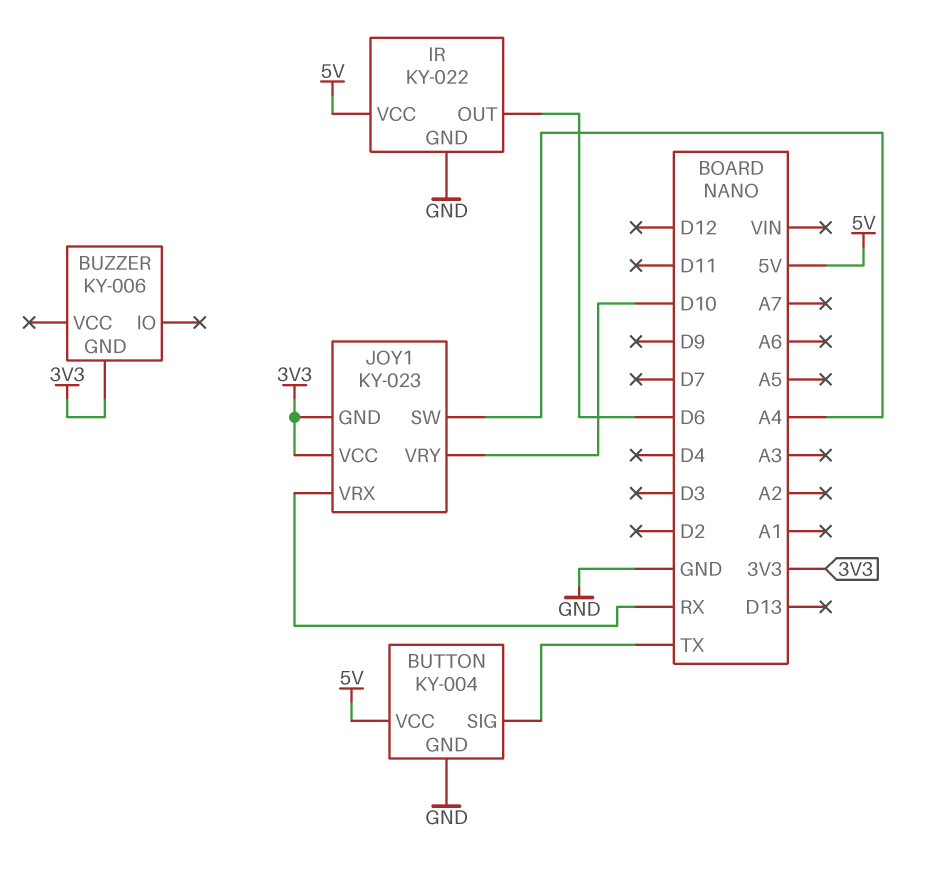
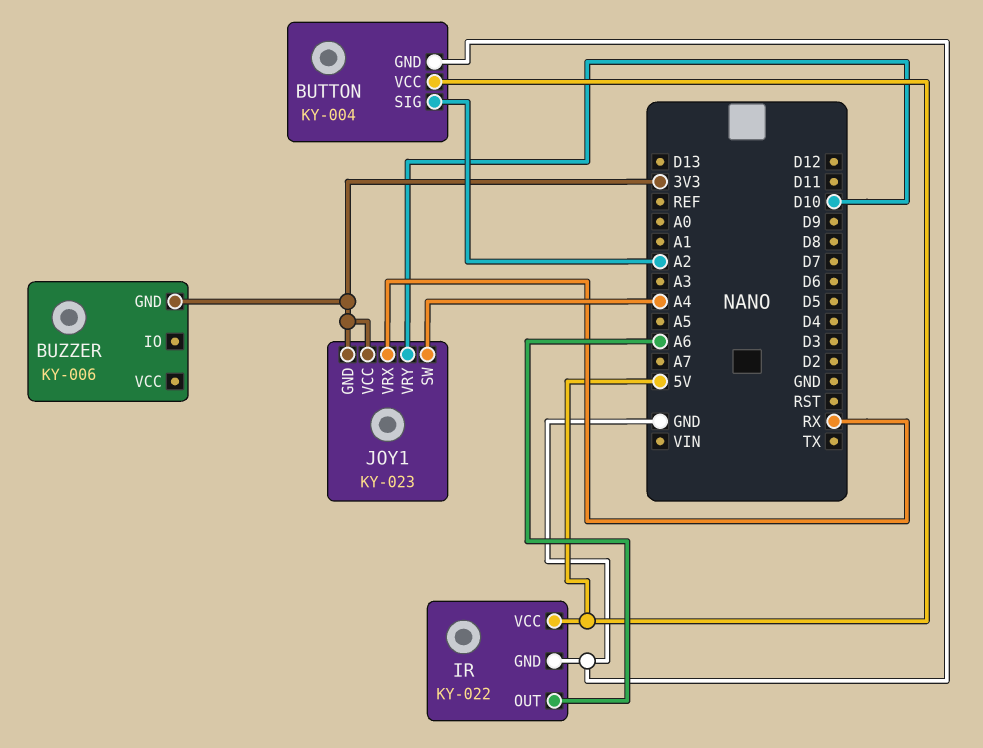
BUTTON pin SIG: TX -> A2
IR pin OUT: D6 -> A6

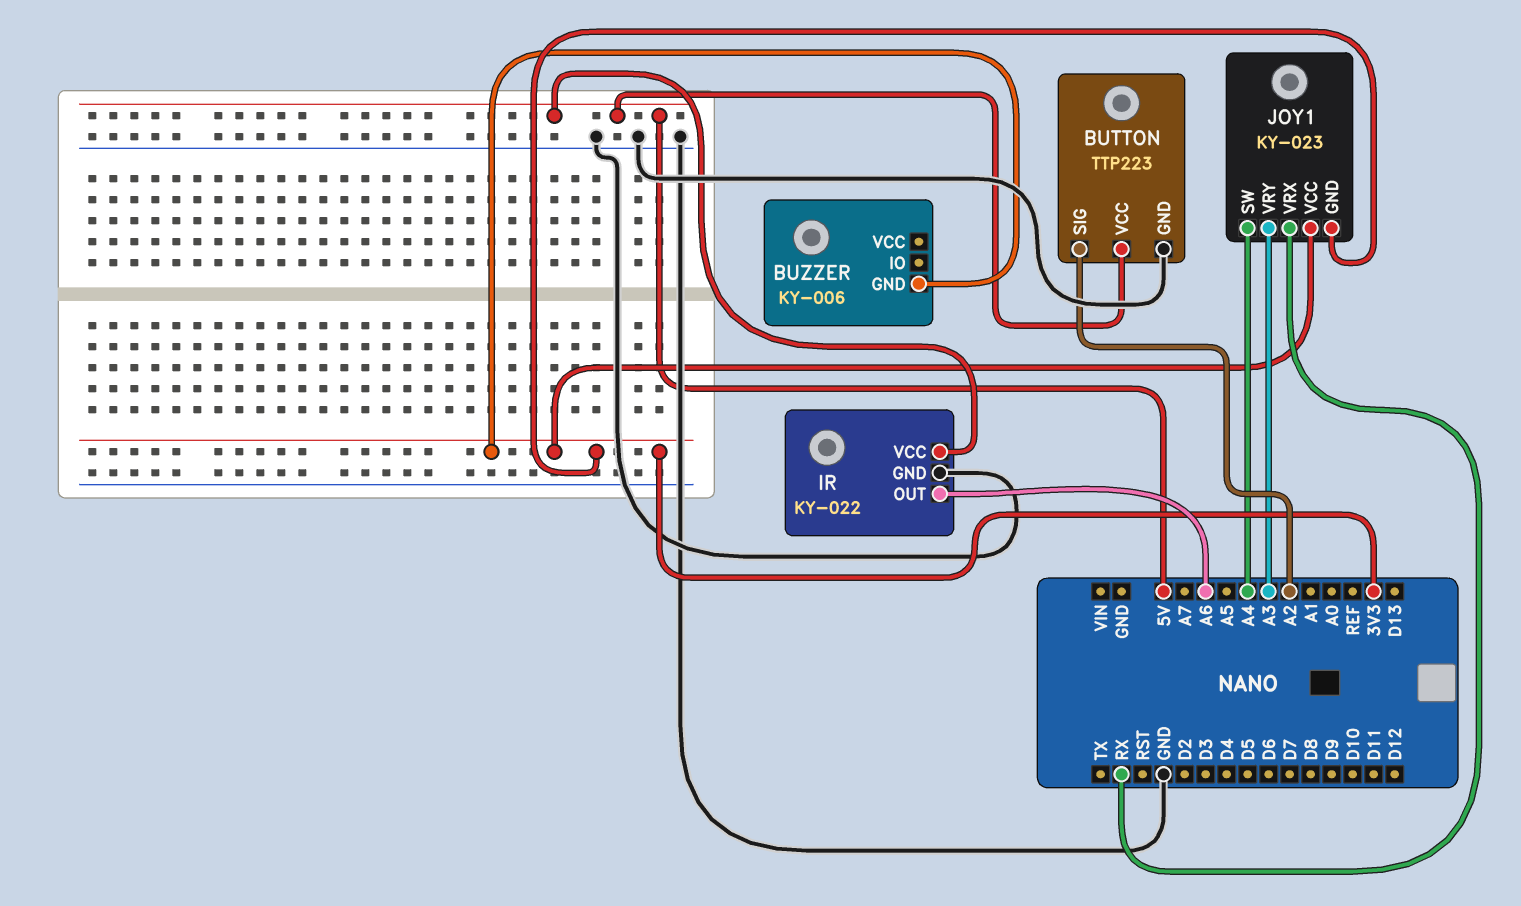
BUTTON: KY-004 -> TTP223
JOY1 pin VRY: D10 -> A3

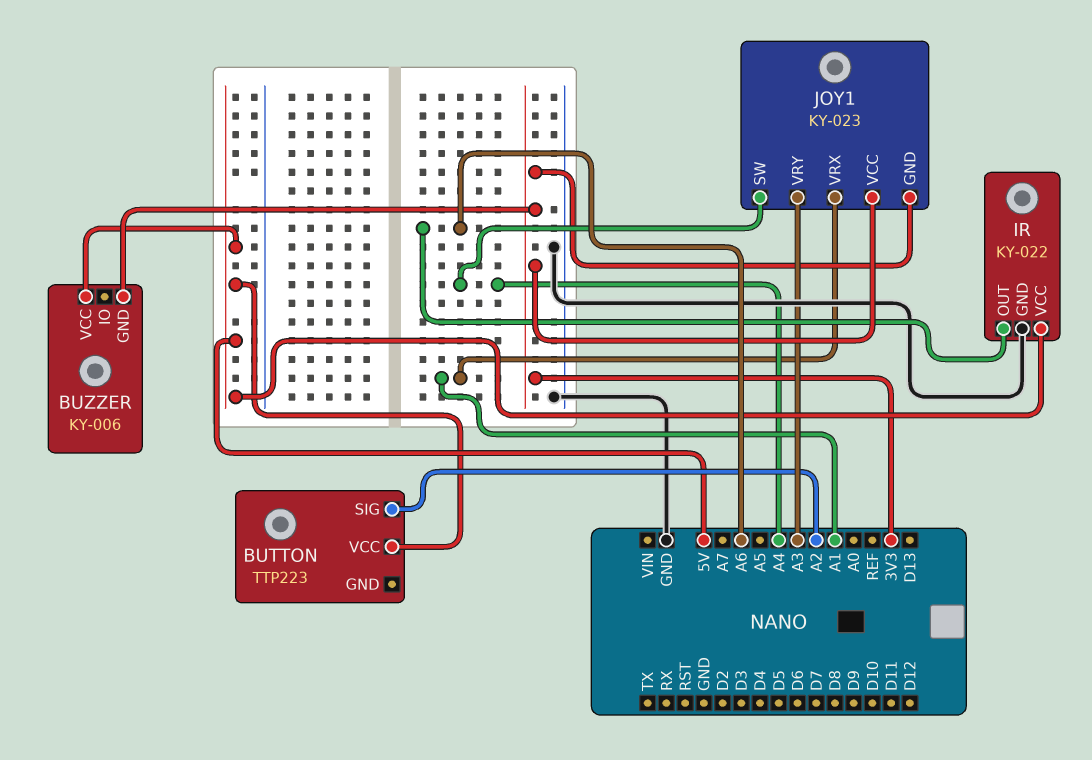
BUTTON pin GND: GND -> none
BUZZER pin VCC: none -> 5V
JOY1 pin VRX: RX -> A1

